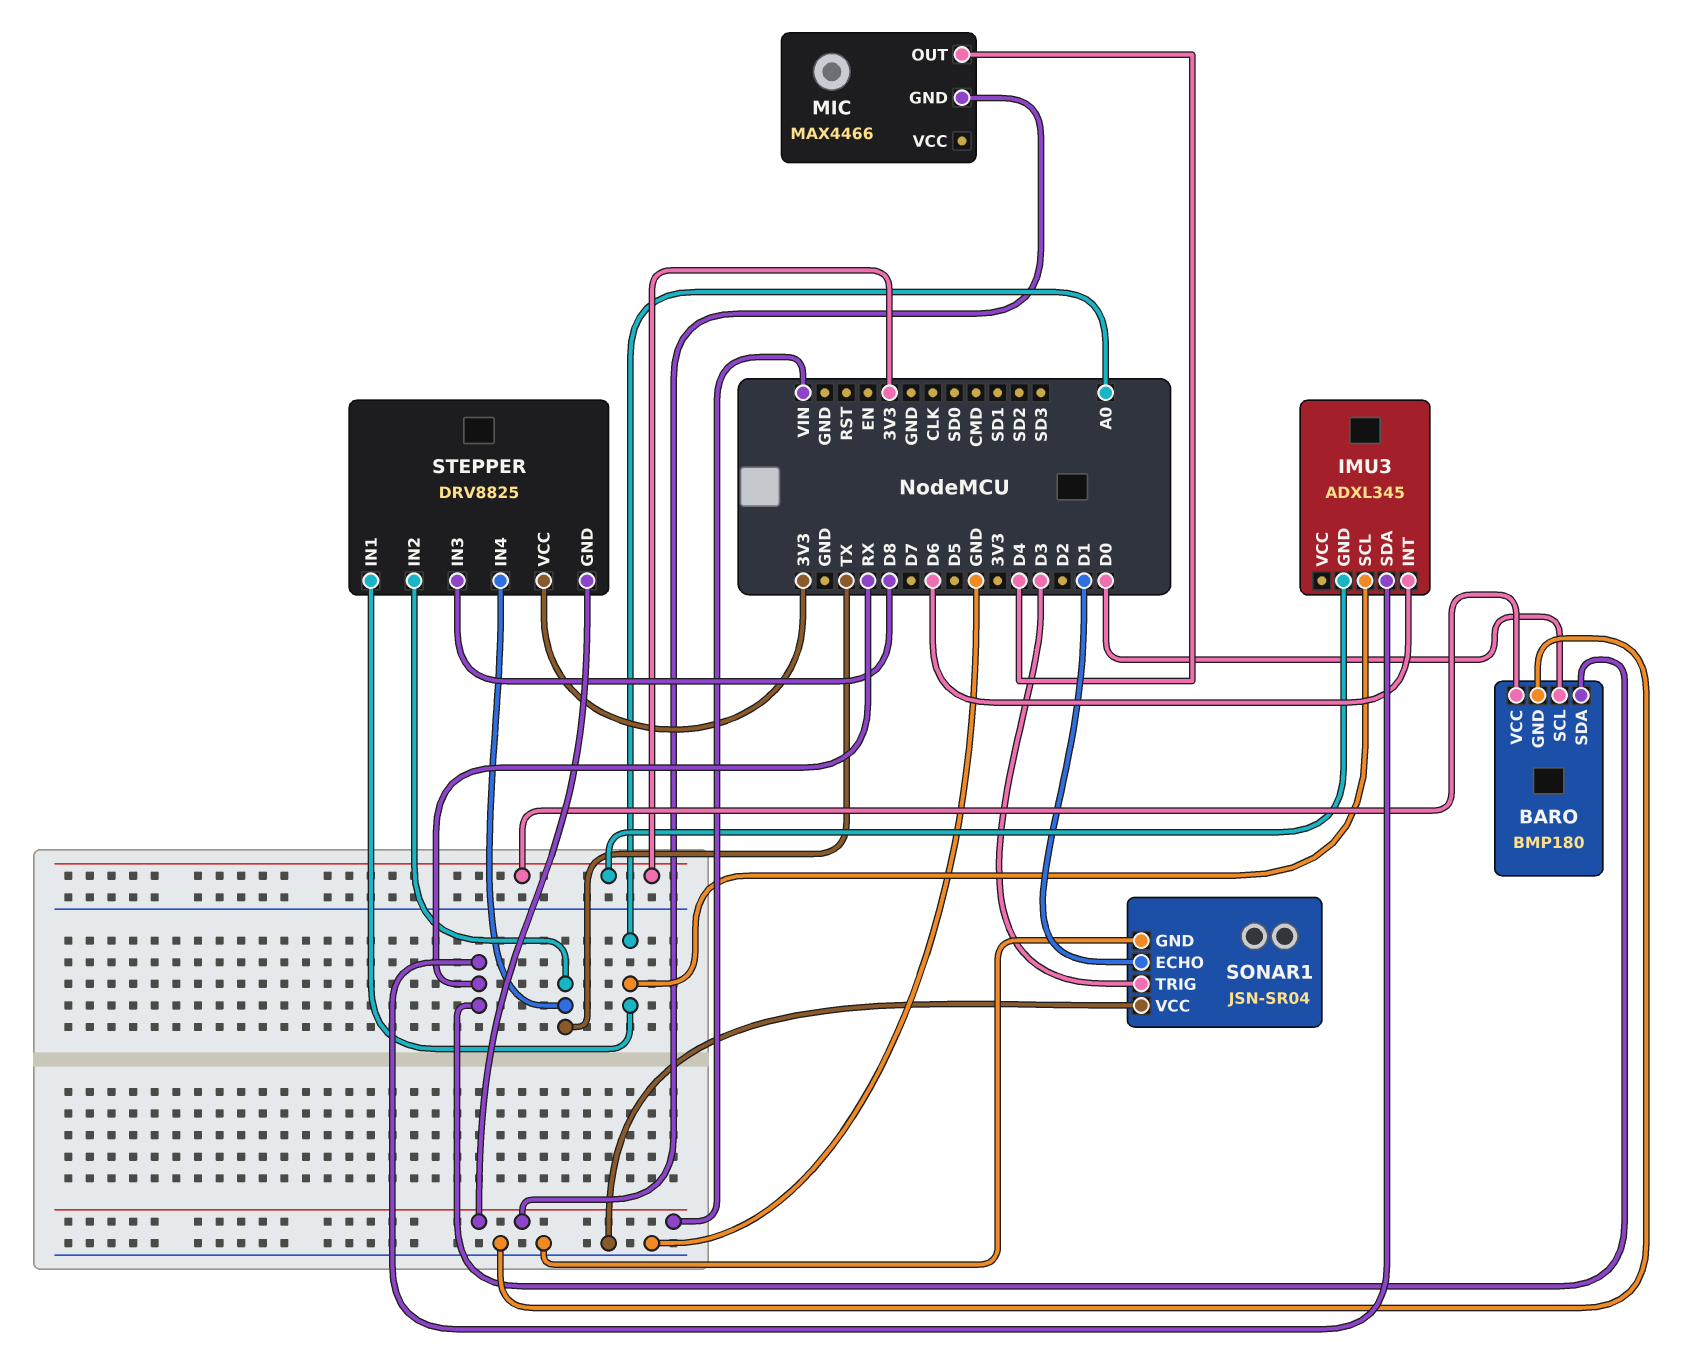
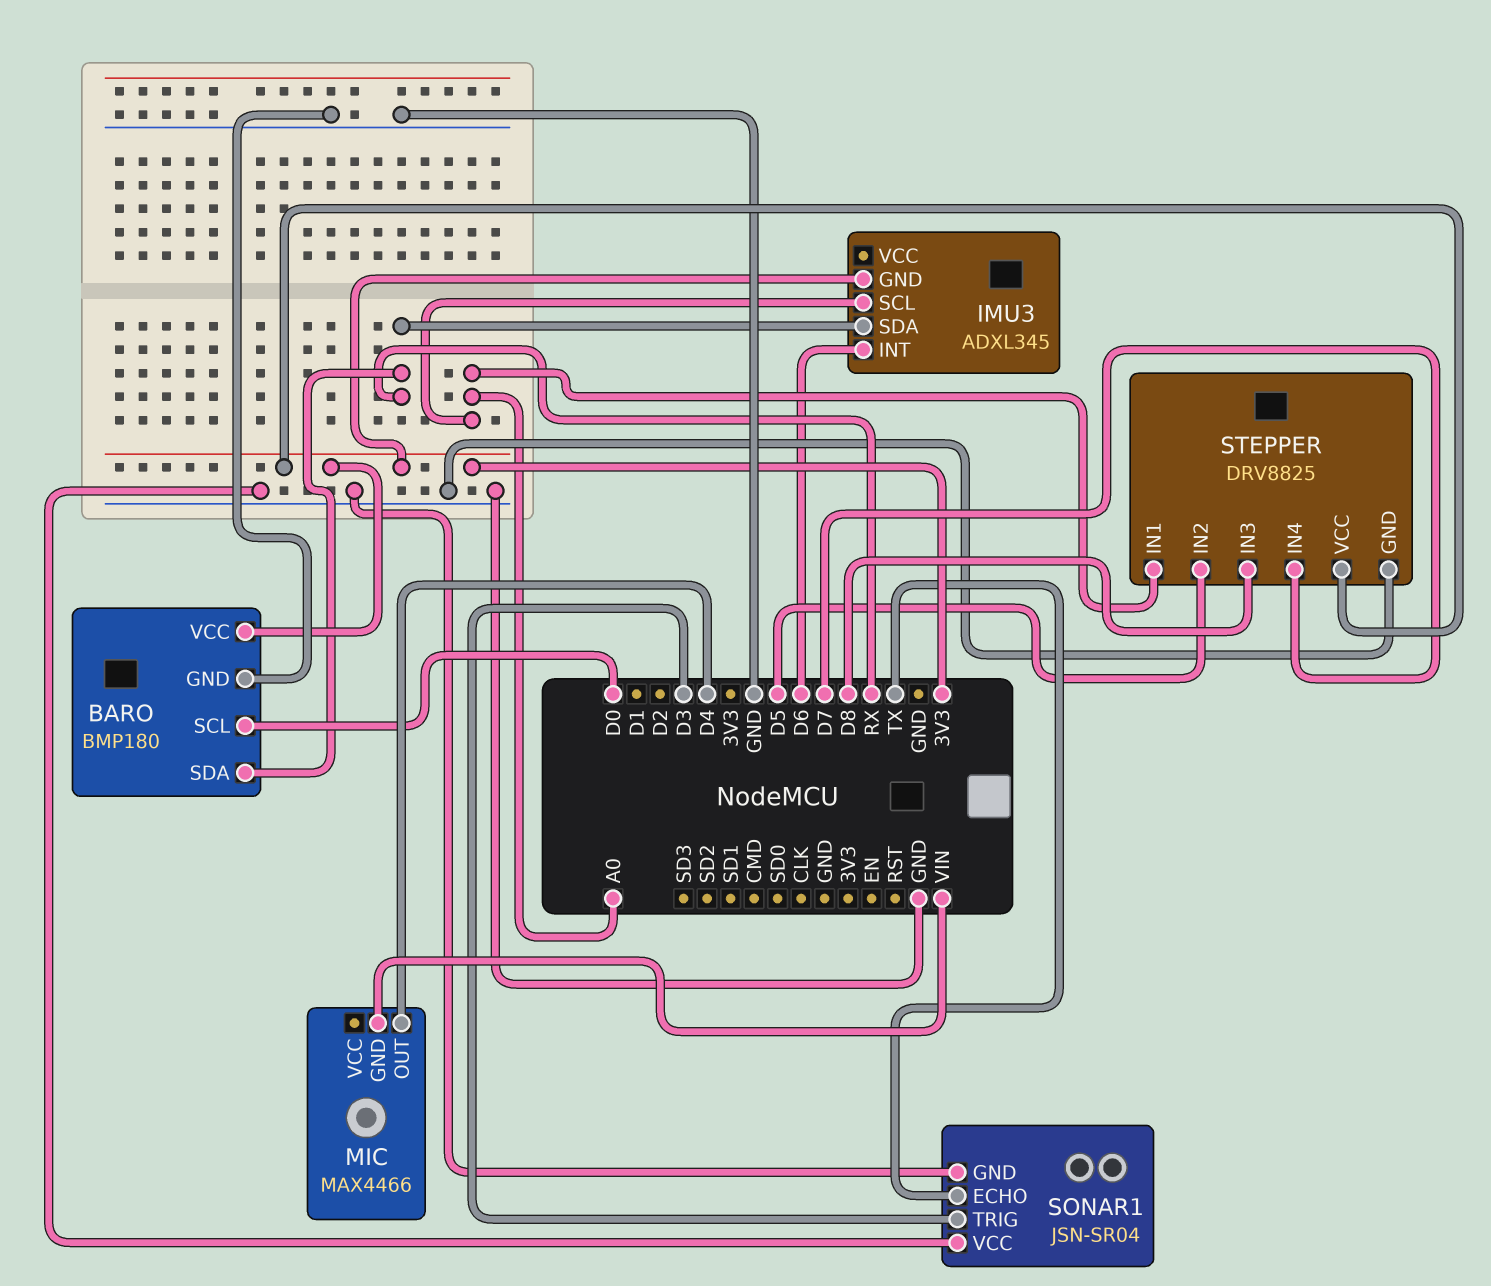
SONAR1 pin ECHO: D1 -> TX
STEPPER pin GND: VIN -> GND
STEPPER pin IN2: TX -> D5
STEPPER pin IN4: TX -> D7

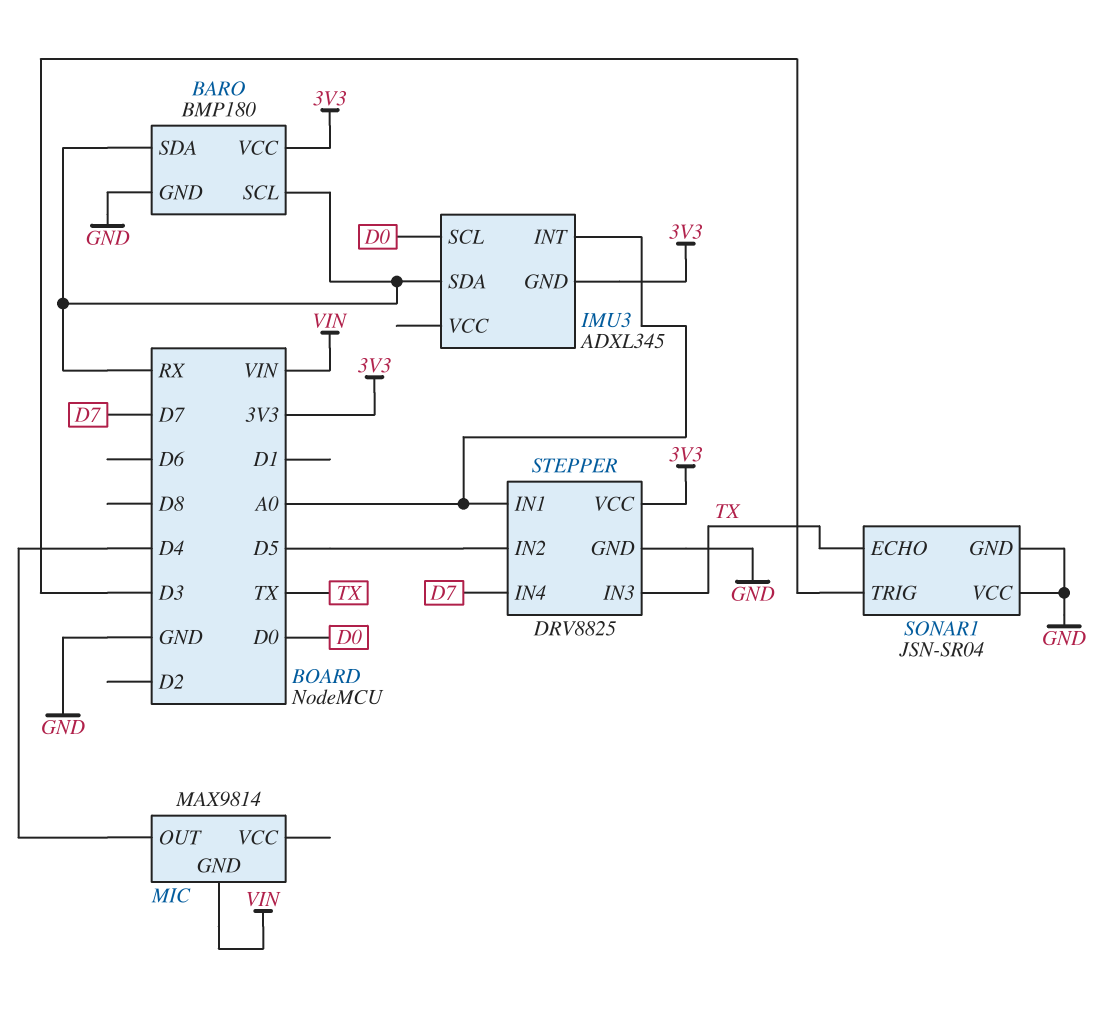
BARO pin SCL: D0 -> RX
IMU3 pin INT: D6 -> A0
IMU3 pin SCL: A0 -> D0
MIC: MAX4466 -> MAX9814
STEPPER pin IN3: D8 -> TX

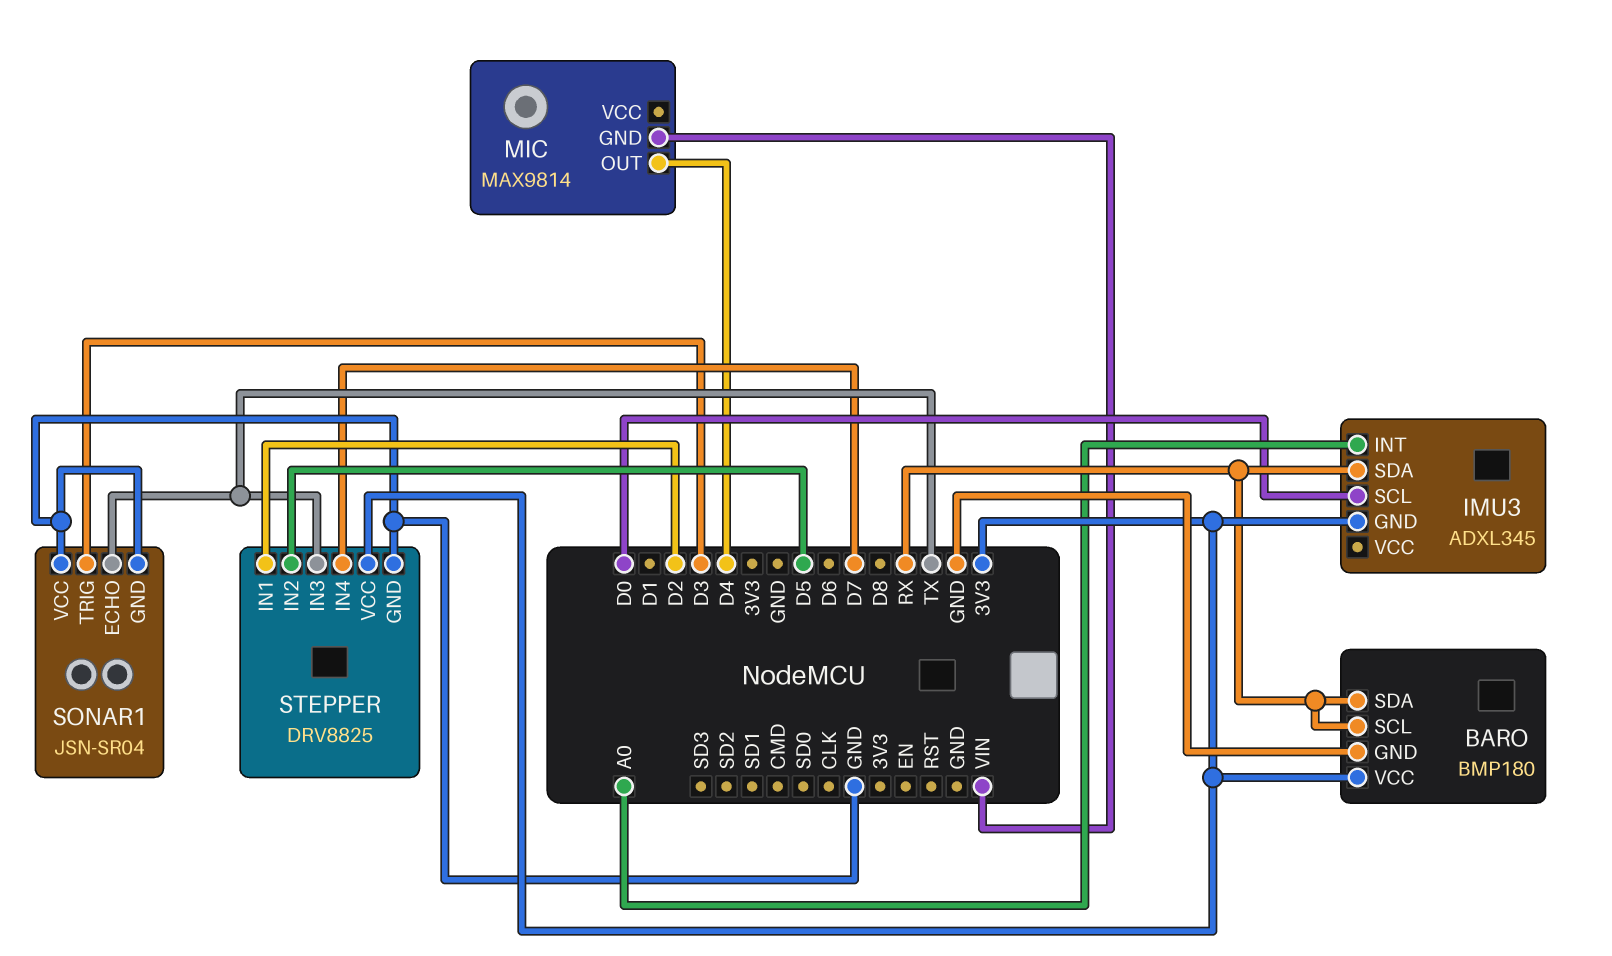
STEPPER pin IN1: A0 -> D2

